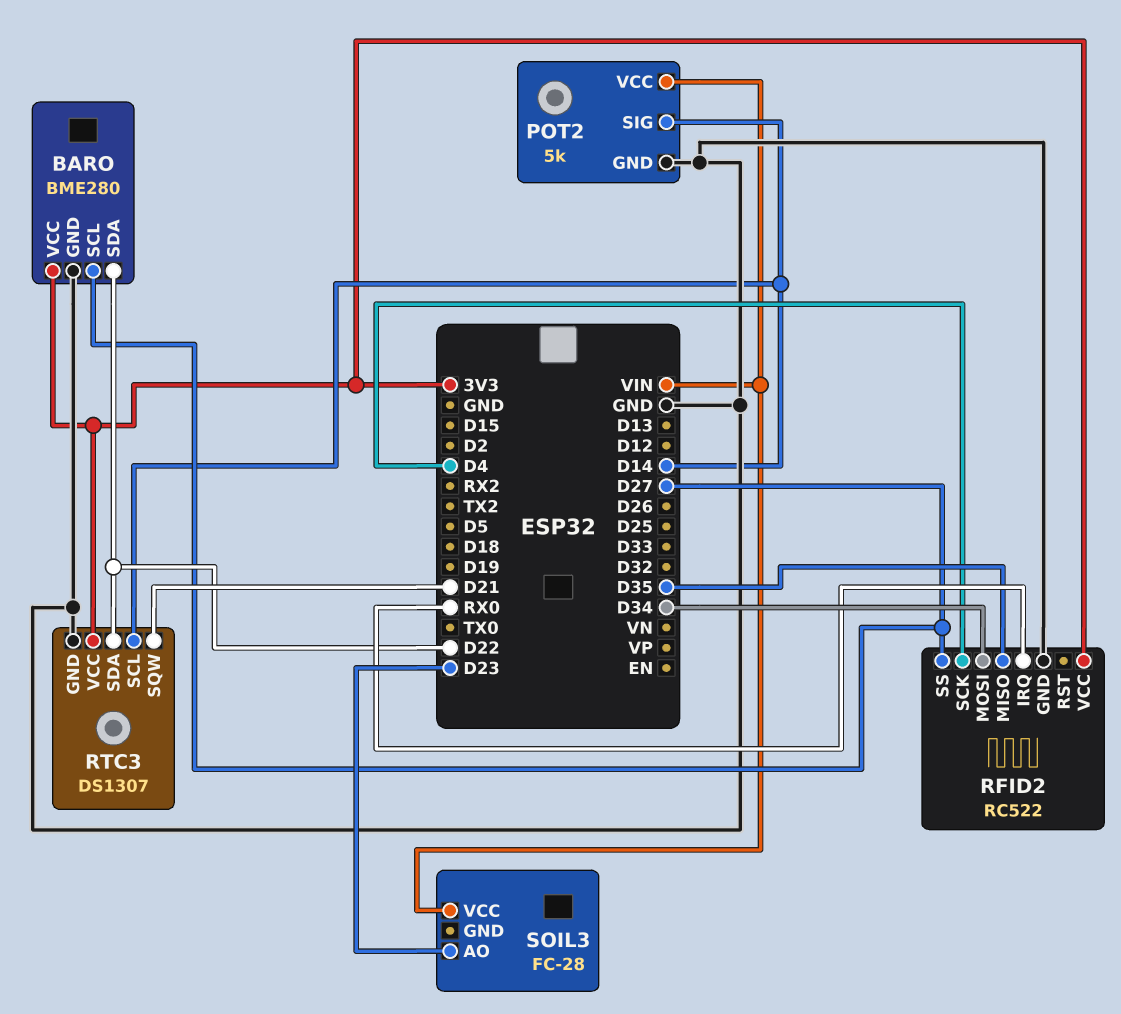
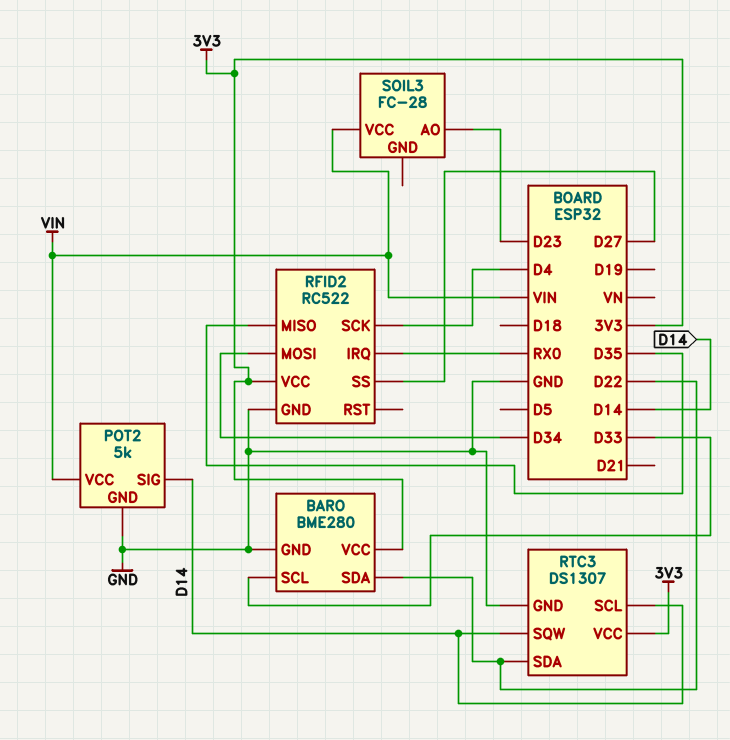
BARO pin SCL: D27 -> D33
RTC3 pin SQW: D21 -> D14

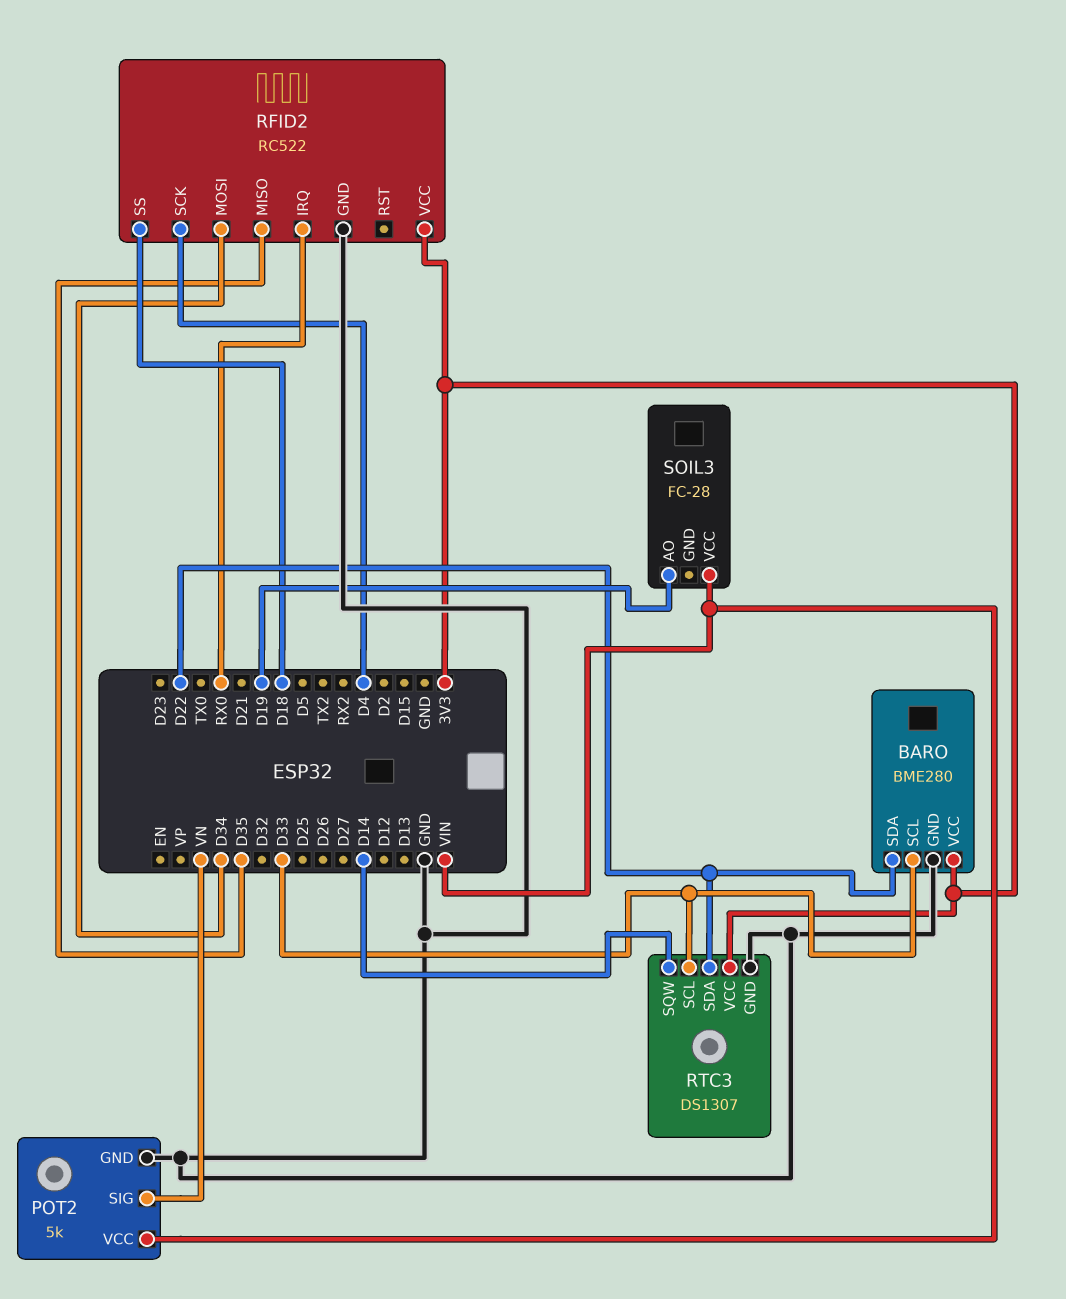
POT2 pin SIG: D14 -> VN
RFID2 pin SS: D27 -> D18
RTC3 pin SCL: D14 -> D33
SOIL3 pin AO: D23 -> D19

